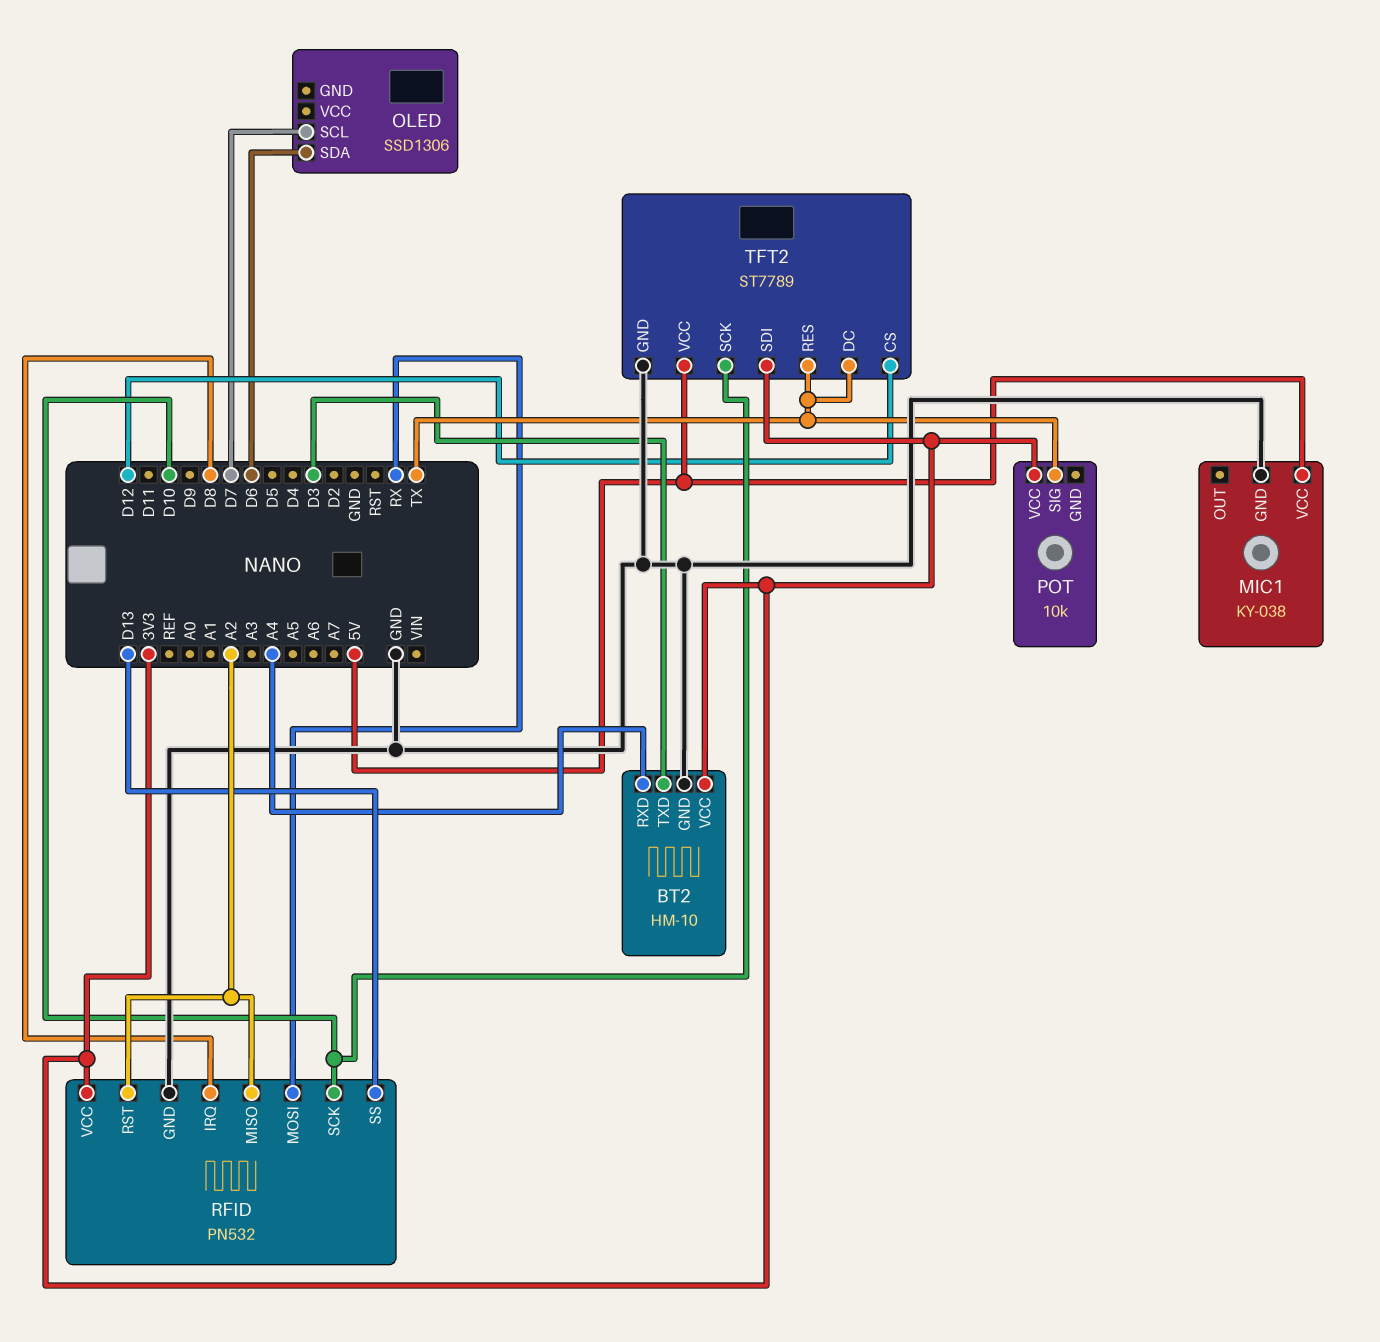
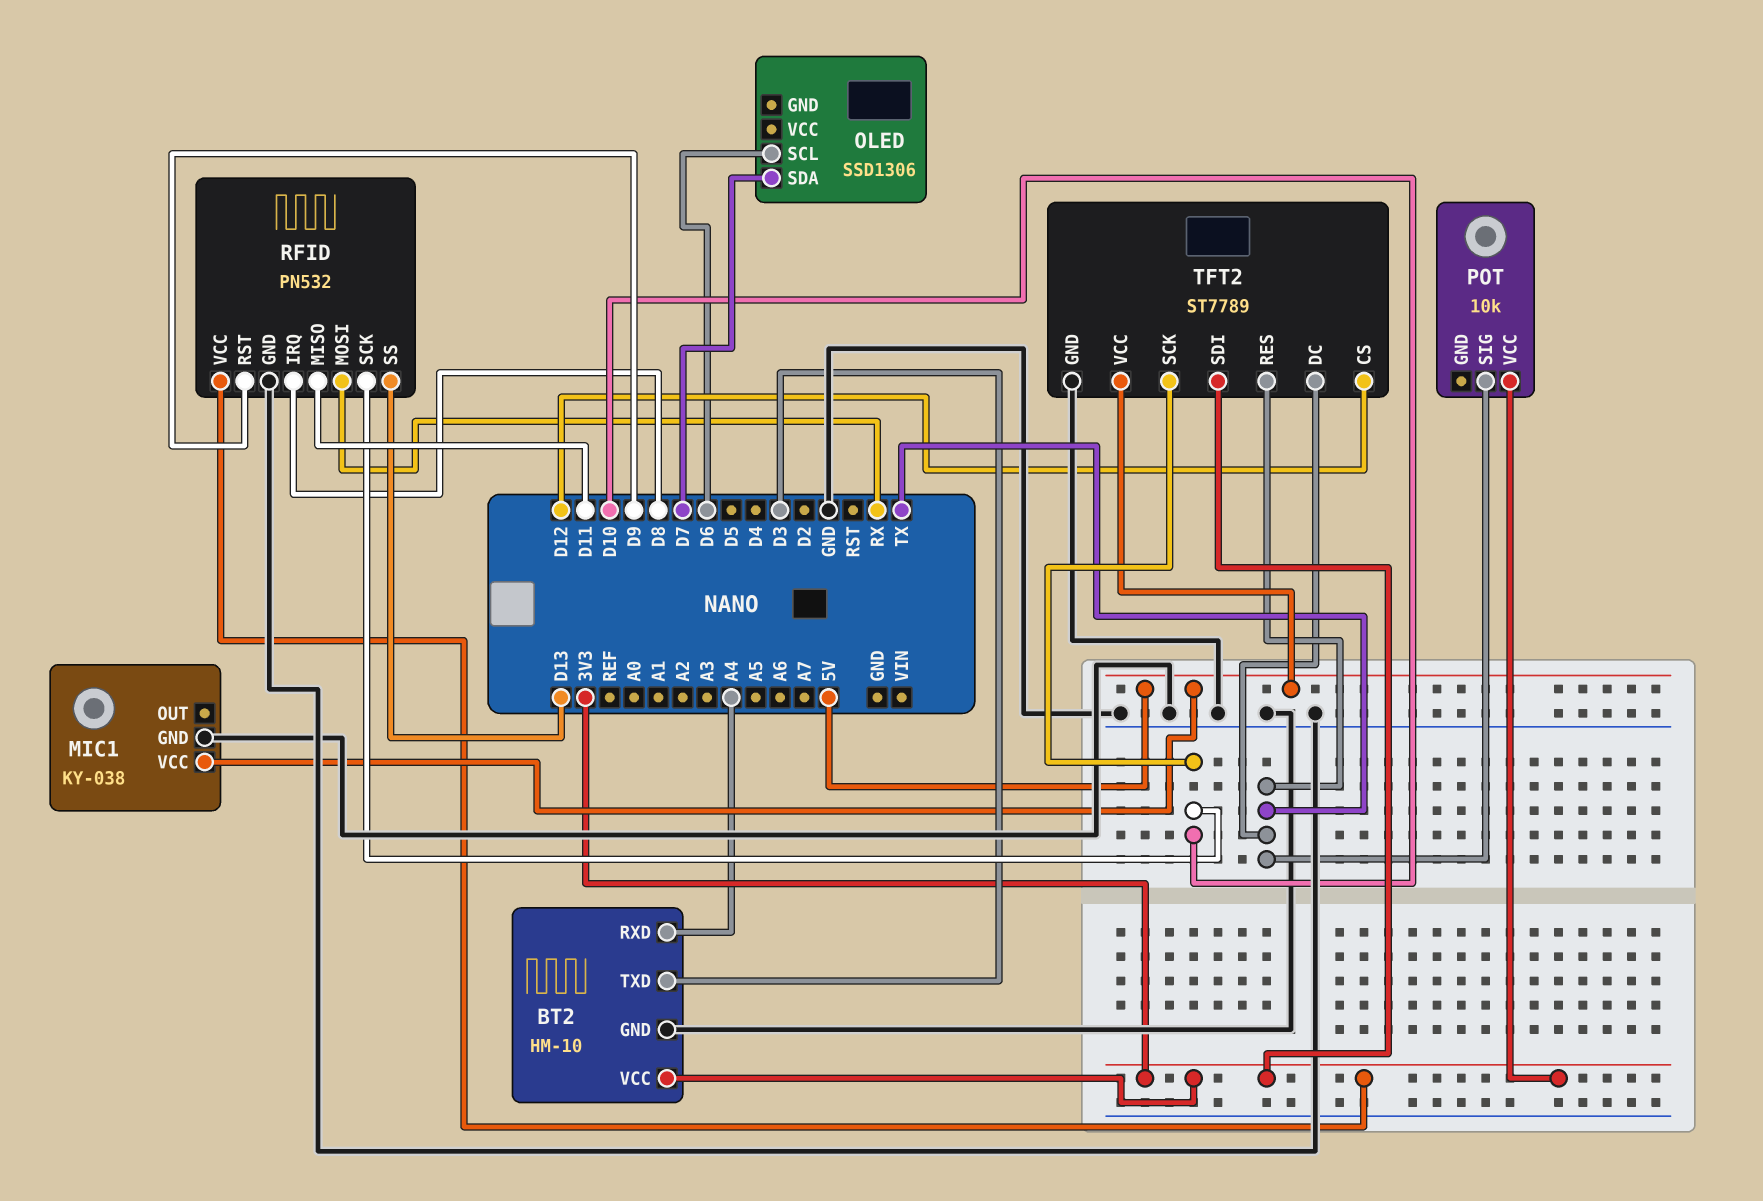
OLED pin SCL: D7 -> D6
OLED pin SDA: D6 -> D7
RFID pin MISO: A2 -> D11
RFID pin RST: A2 -> D9

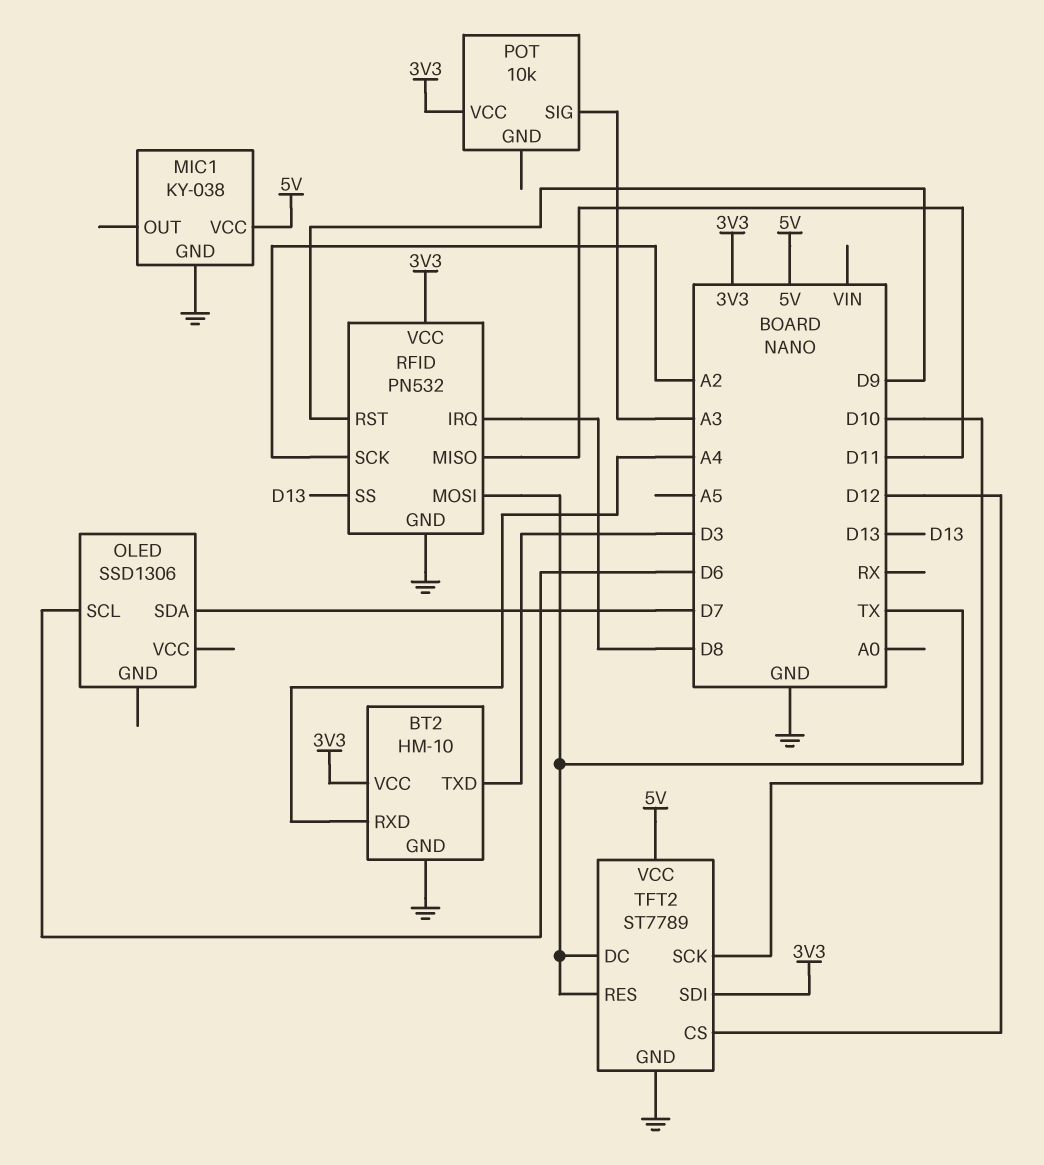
POT pin SIG: TX -> A3
RFID pin MOSI: RX -> TX
RFID pin SCK: D10 -> A2

